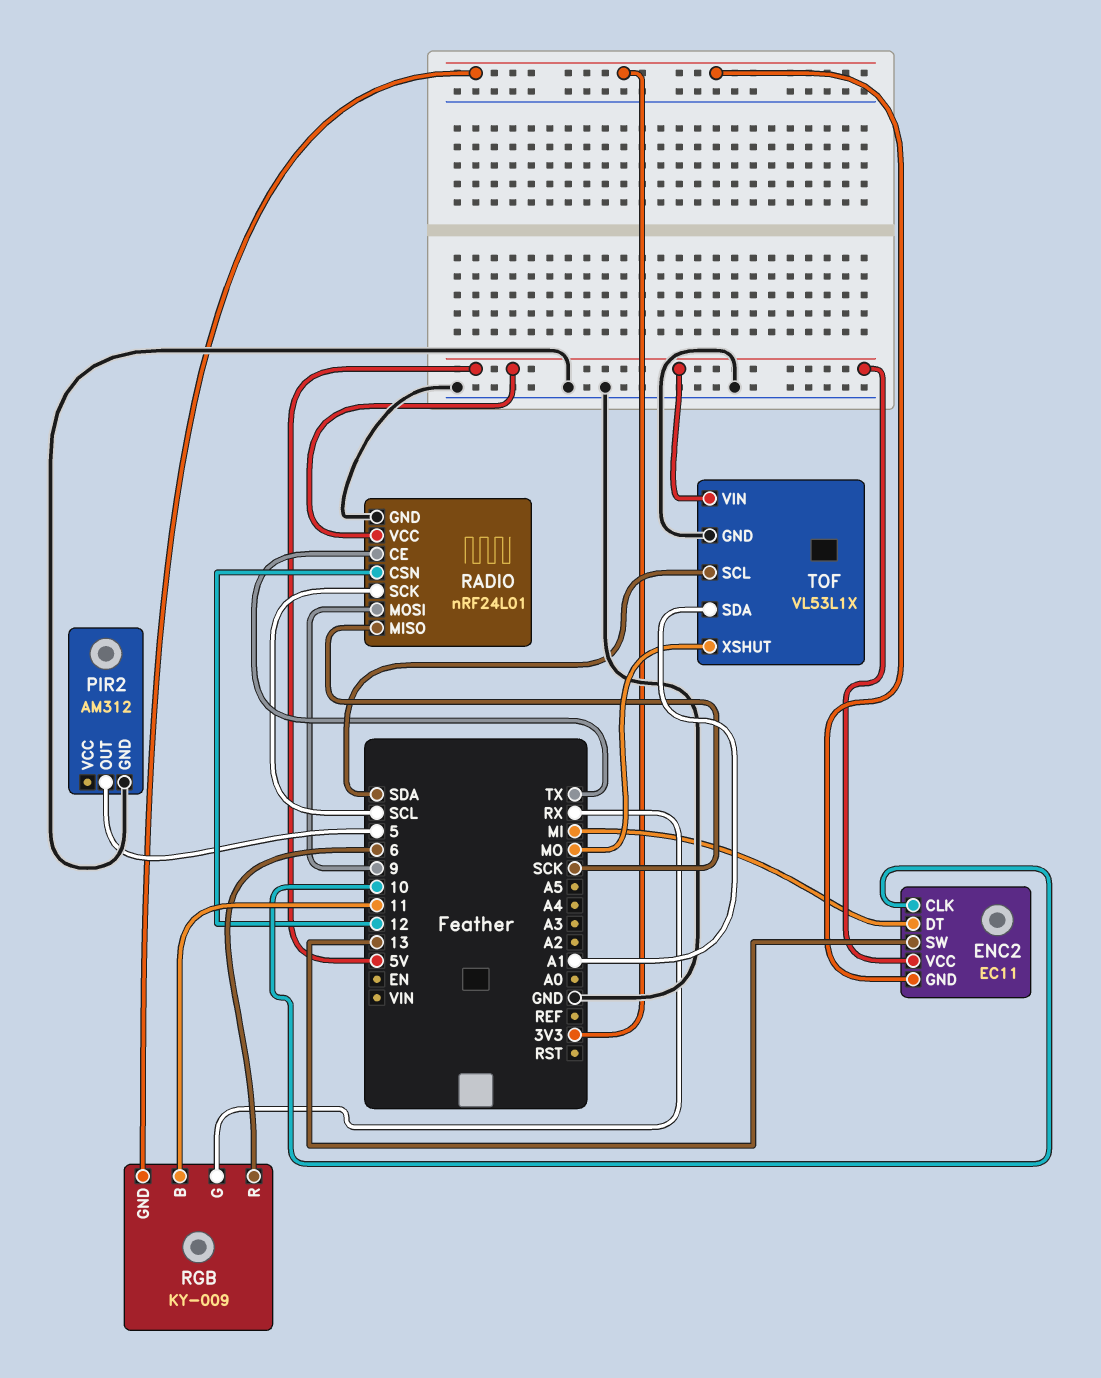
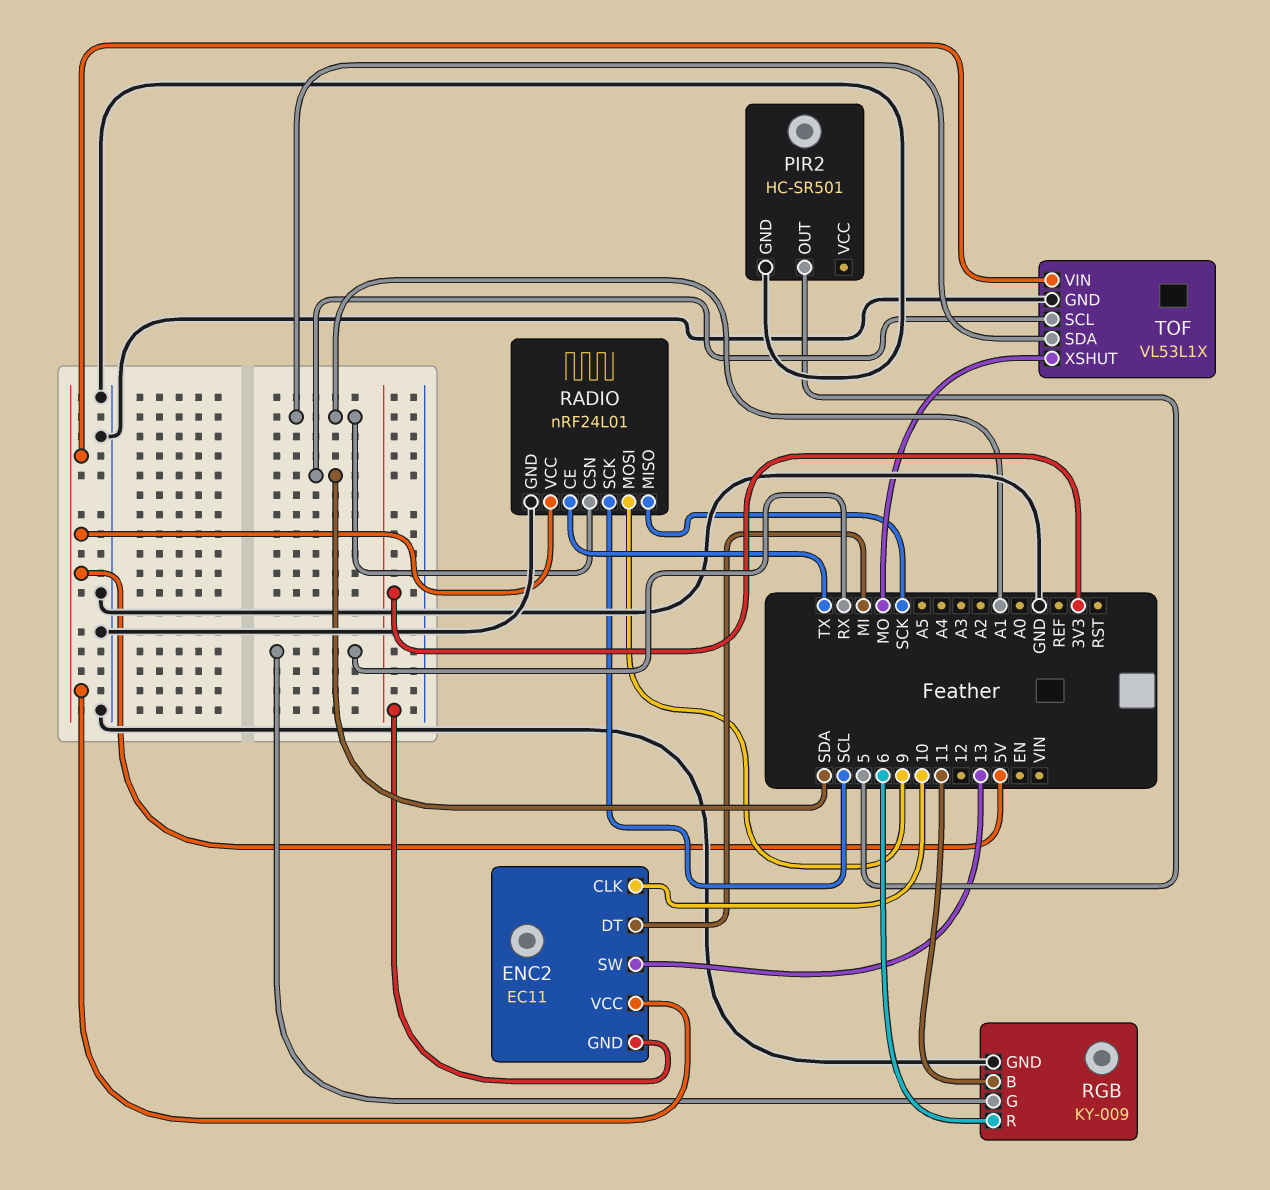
PIR2: AM312 -> HC-SR501
RADIO pin CSN: 12 -> A1
RGB pin GND: 3V3 -> GND

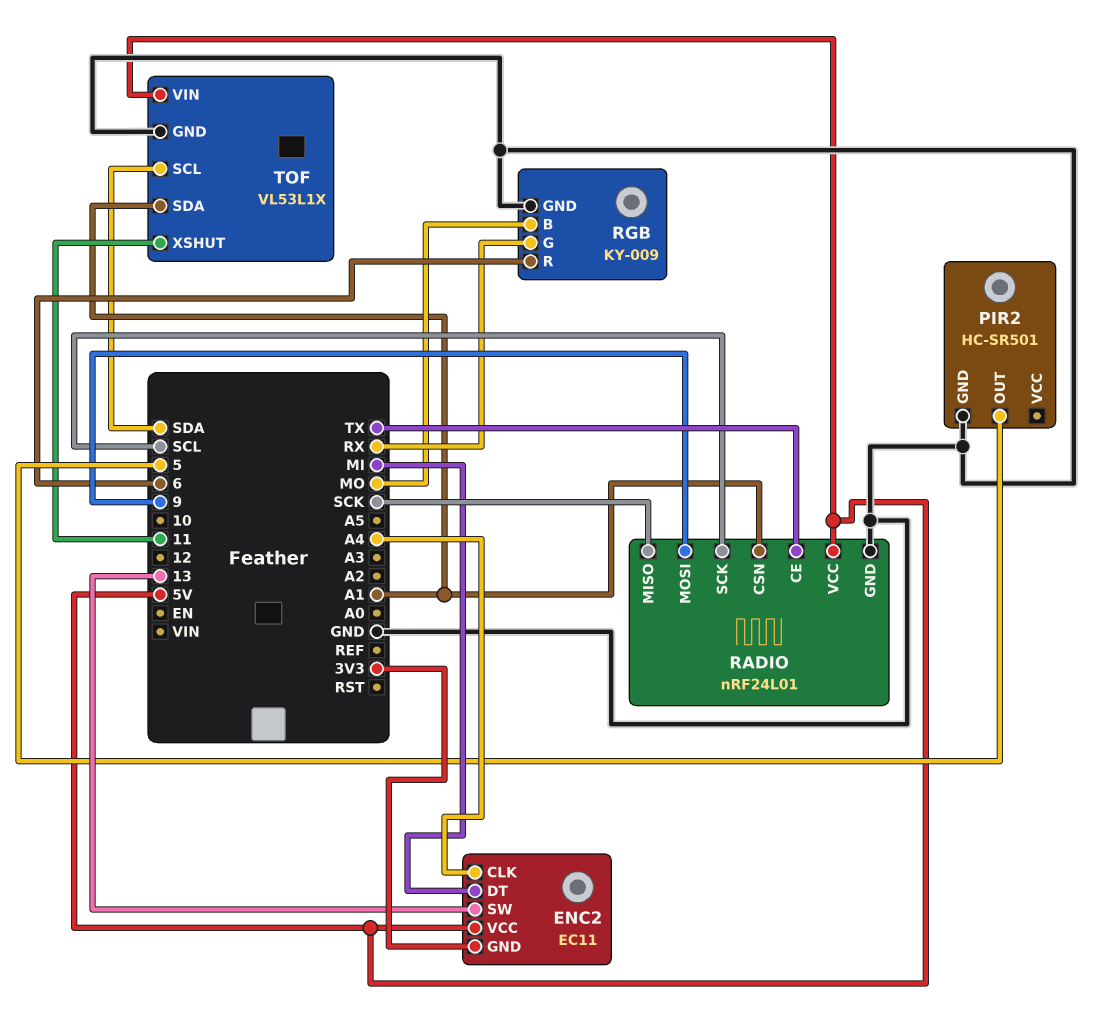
ENC2 pin CLK: 10 -> A4
RGB pin B: 11 -> MO
TOF pin XSHUT: MO -> 11

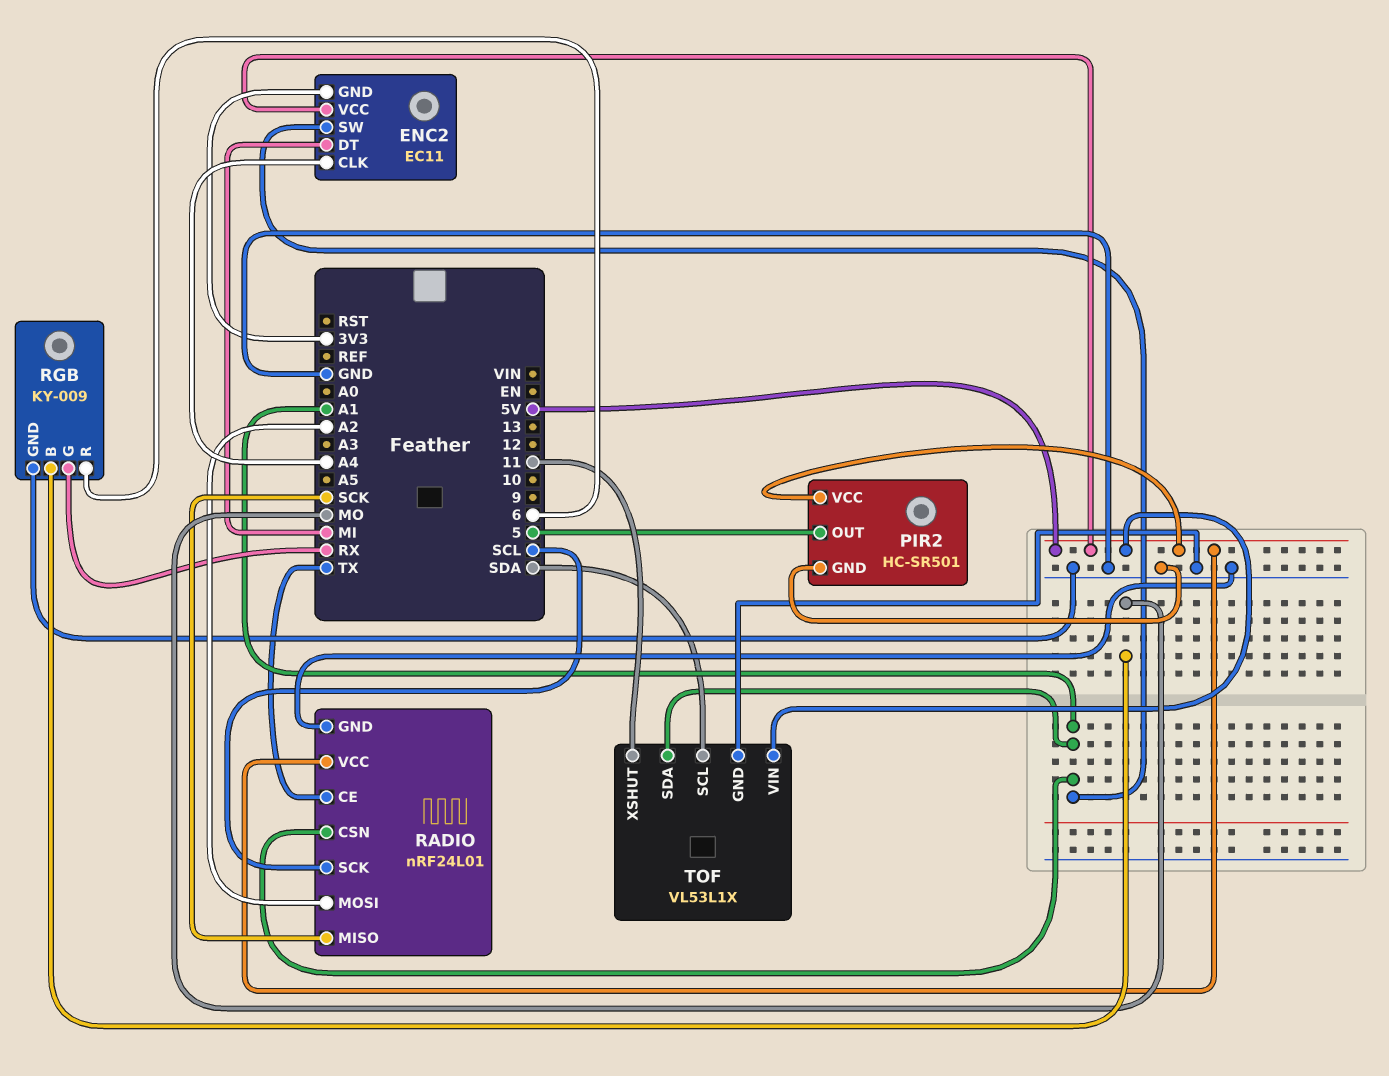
ENC2 pin SW: 13 -> A1
PIR2 pin VCC: none -> 5V
RADIO pin MOSI: 9 -> A2

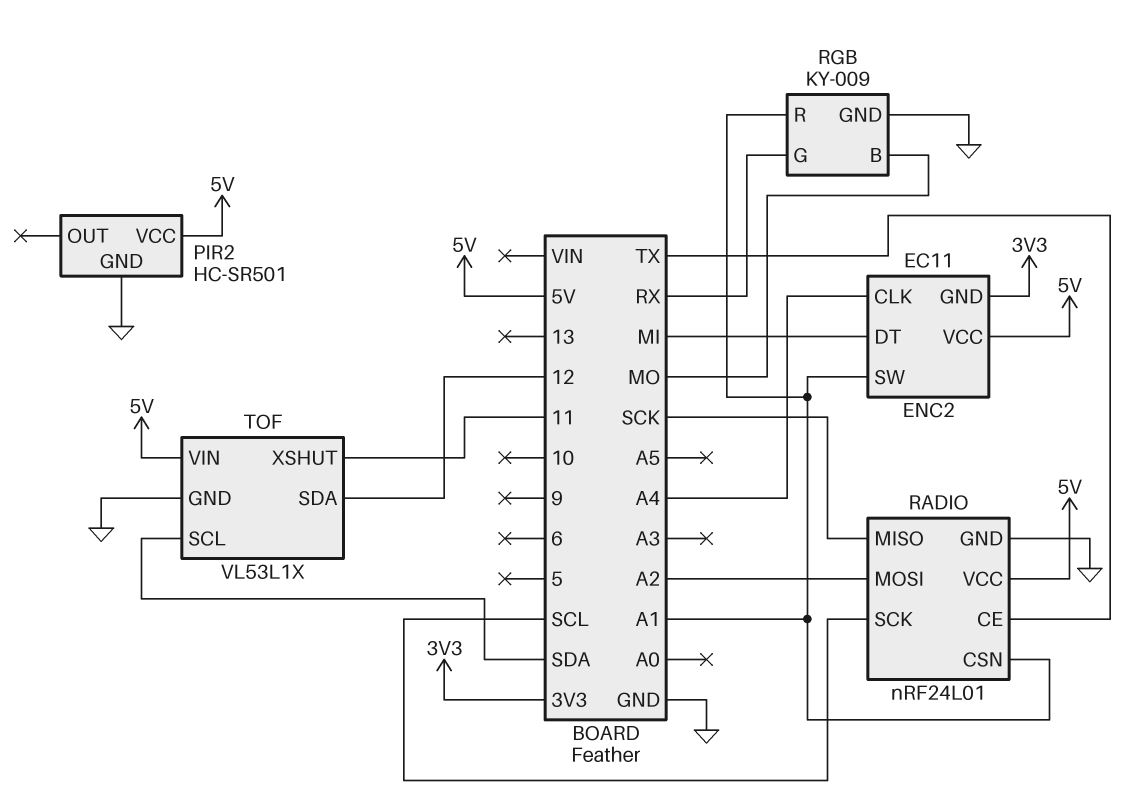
PIR2 pin OUT: 5 -> none
RGB pin R: 6 -> A1
TOF pin SDA: A1 -> 12

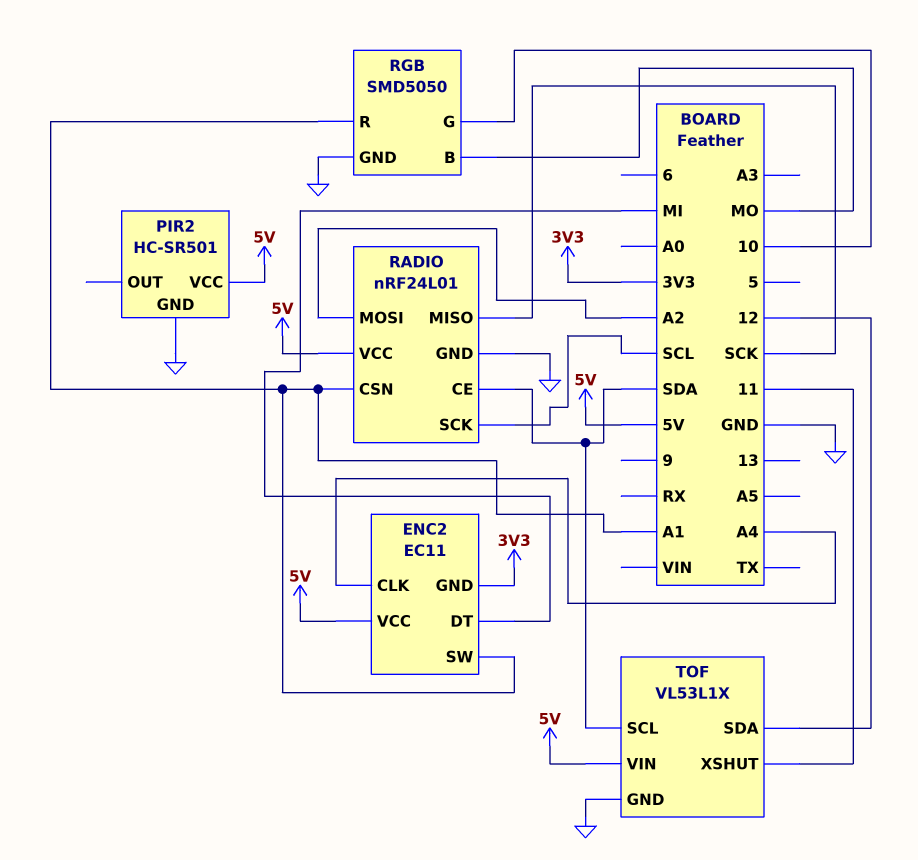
RADIO pin CE: TX -> SDA
RGB: KY-009 -> SMD5050
RGB pin G: RX -> 10

